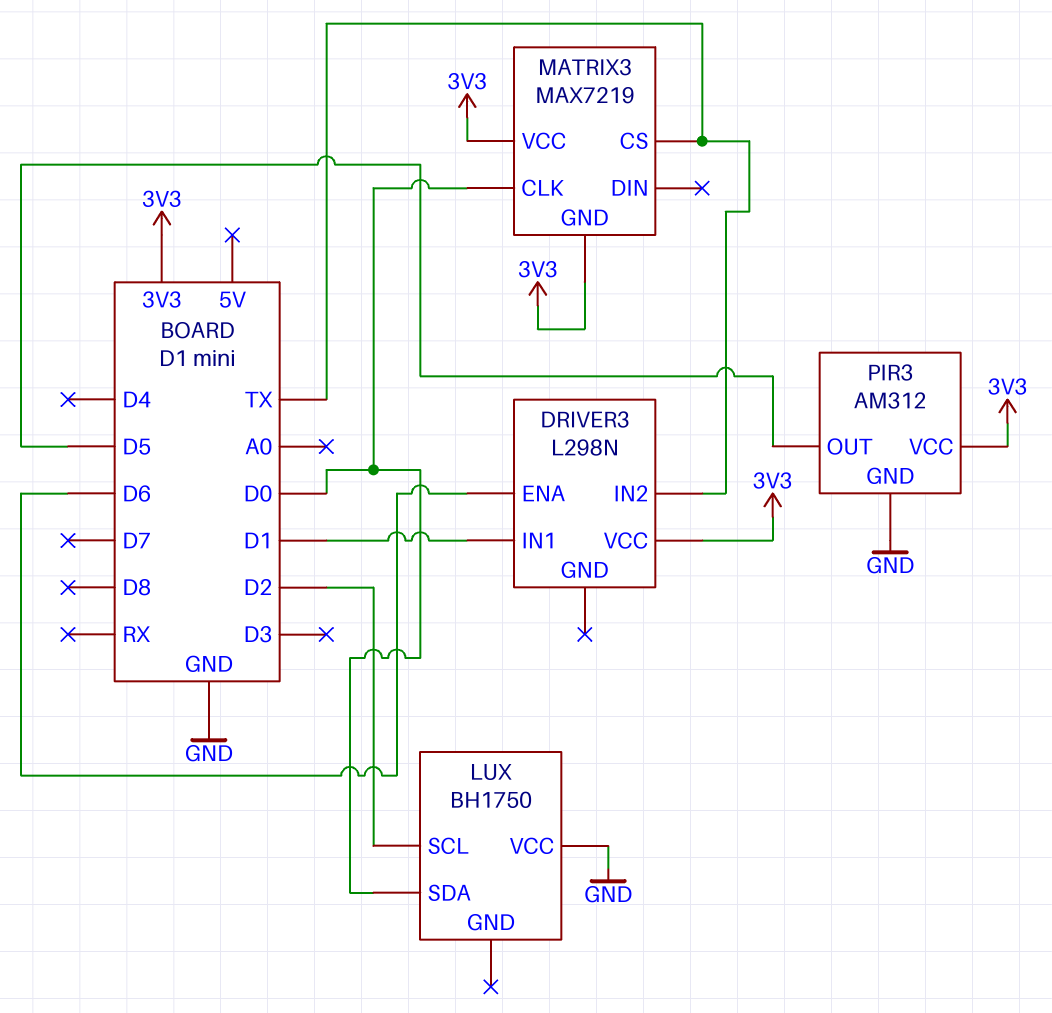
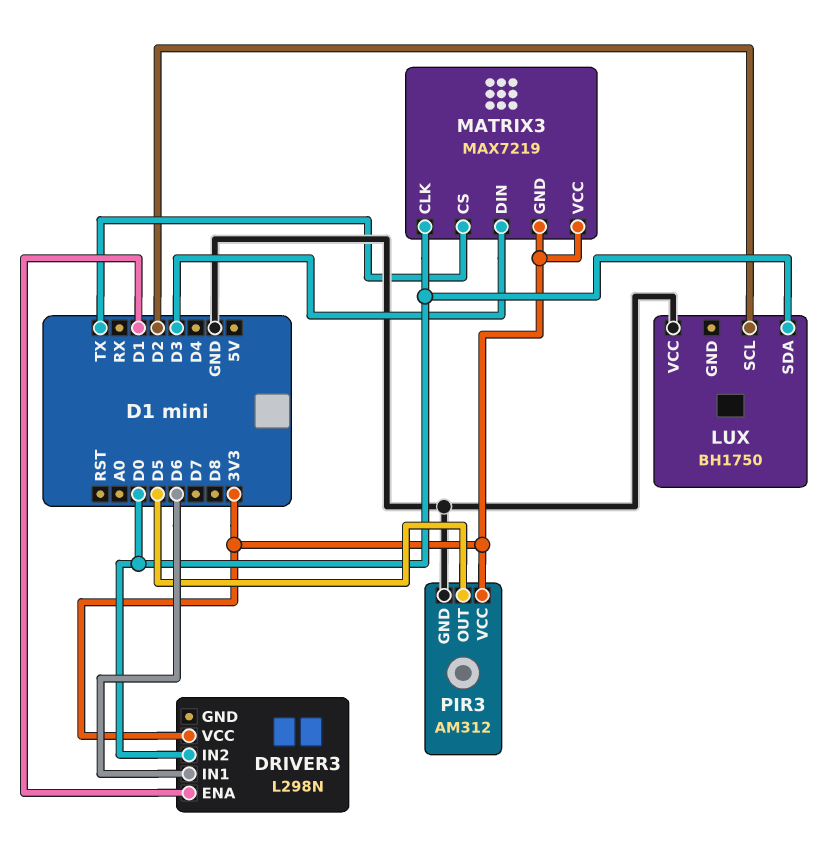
DRIVER3 pin ENA: D6 -> D1
DRIVER3 pin IN1: D1 -> D6
DRIVER3 pin IN2: TX -> D0
MATRIX3 pin DIN: none -> D3

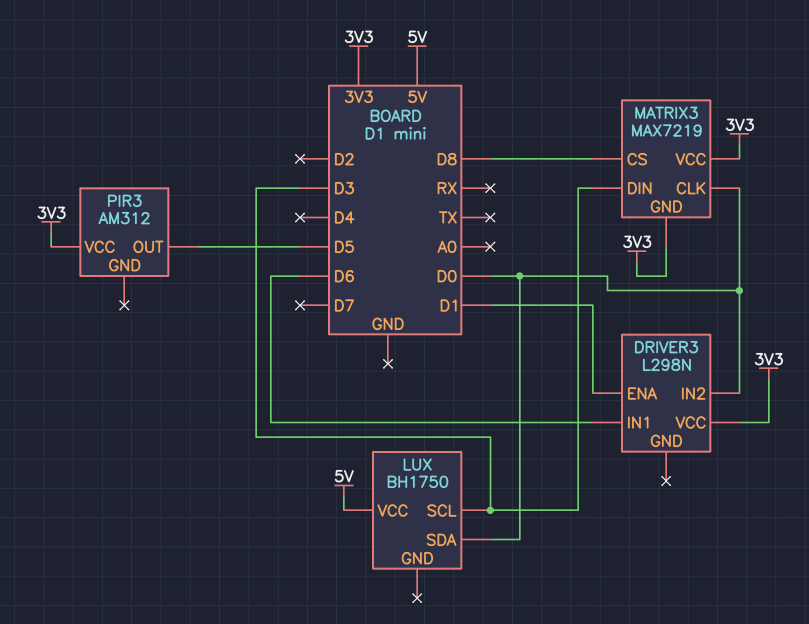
LUX pin SCL: D2 -> D3
LUX pin VCC: GND -> 5V
MATRIX3 pin CS: TX -> D8
PIR3 pin GND: GND -> none

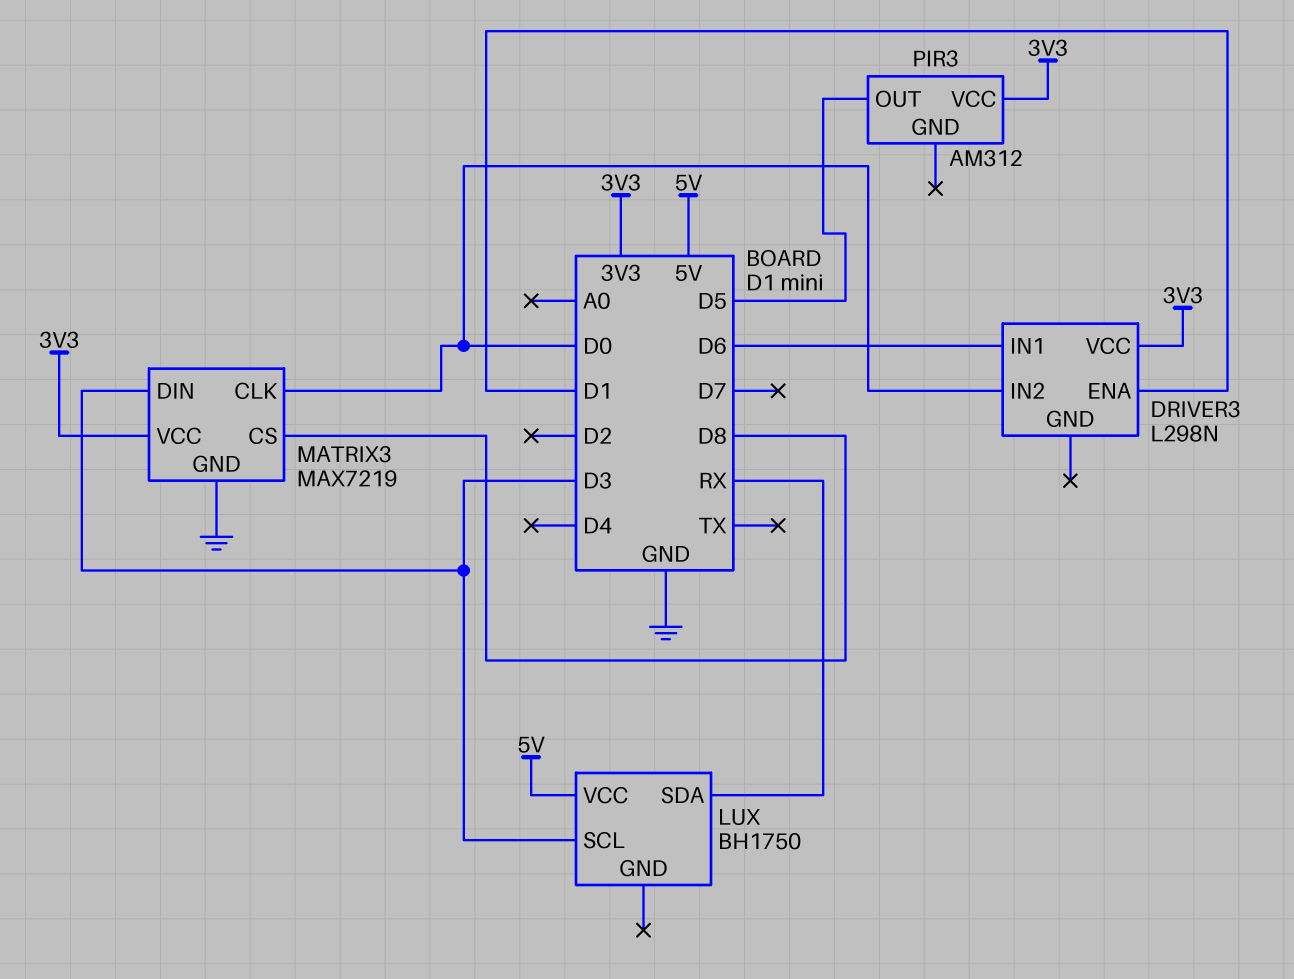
LUX pin SDA: D0 -> RX
MATRIX3 pin GND: 3V3 -> GND

